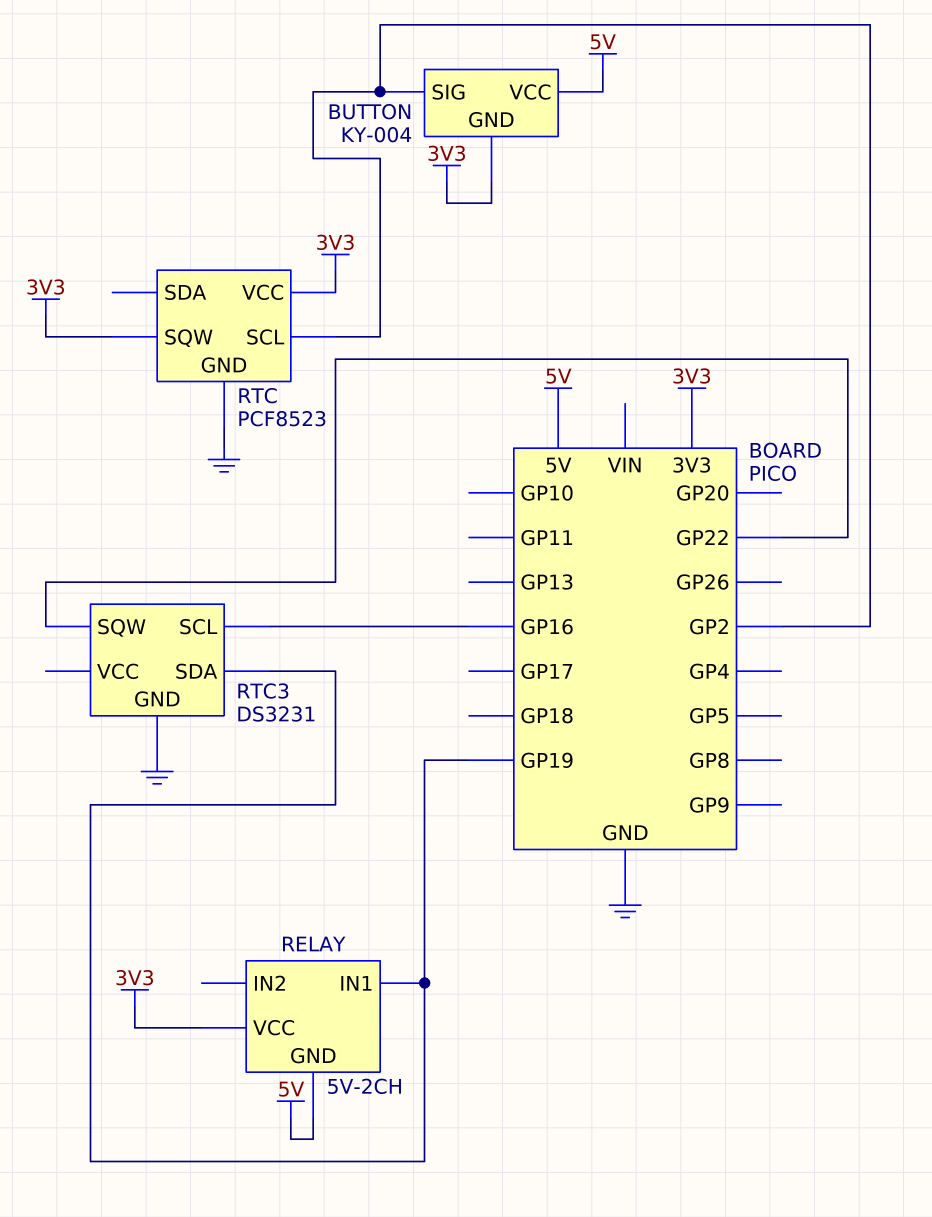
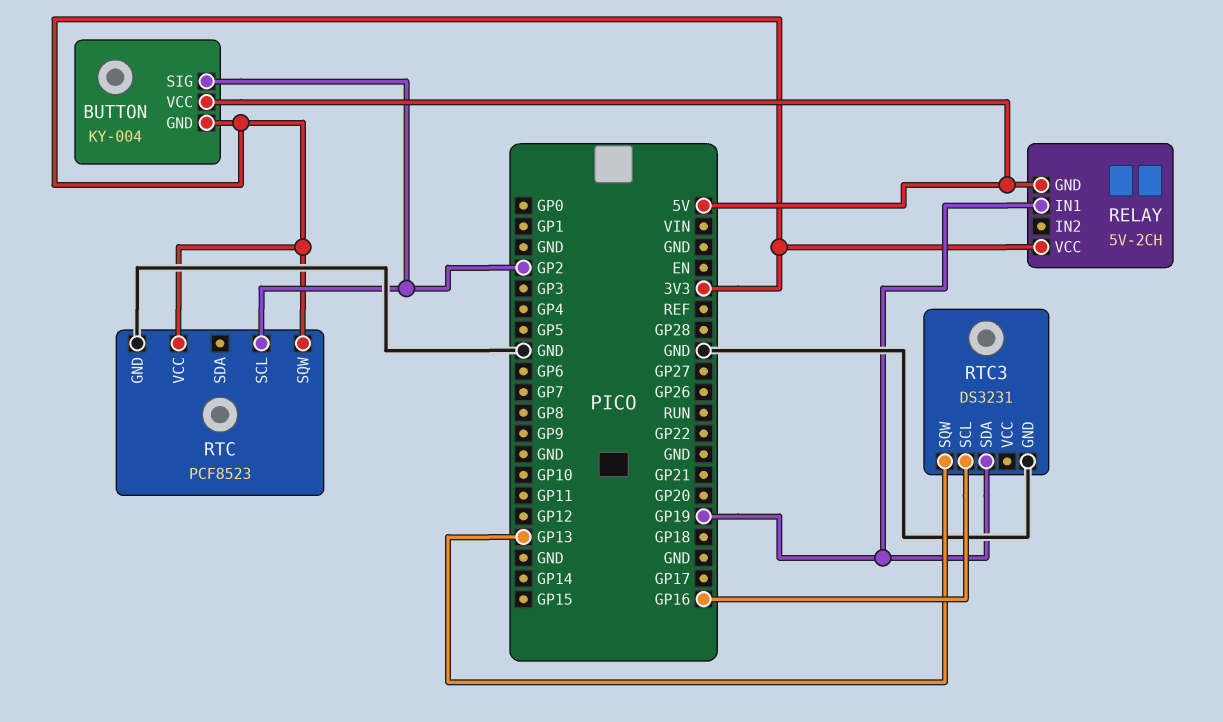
RTC3 pin SQW: GP22 -> GP13

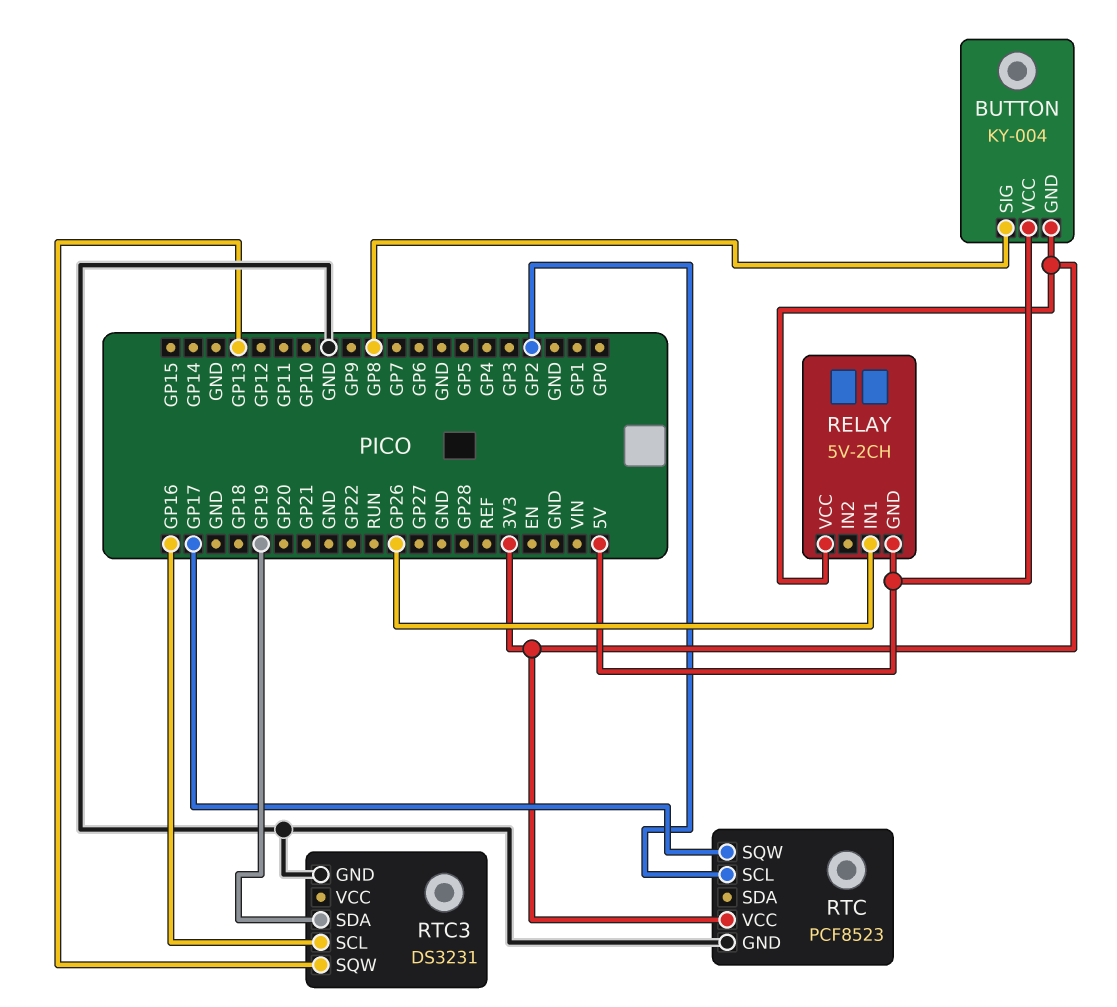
BUTTON pin SIG: GP2 -> GP8
RELAY pin IN1: GP19 -> GP26
RTC pin SQW: 3V3 -> GP17

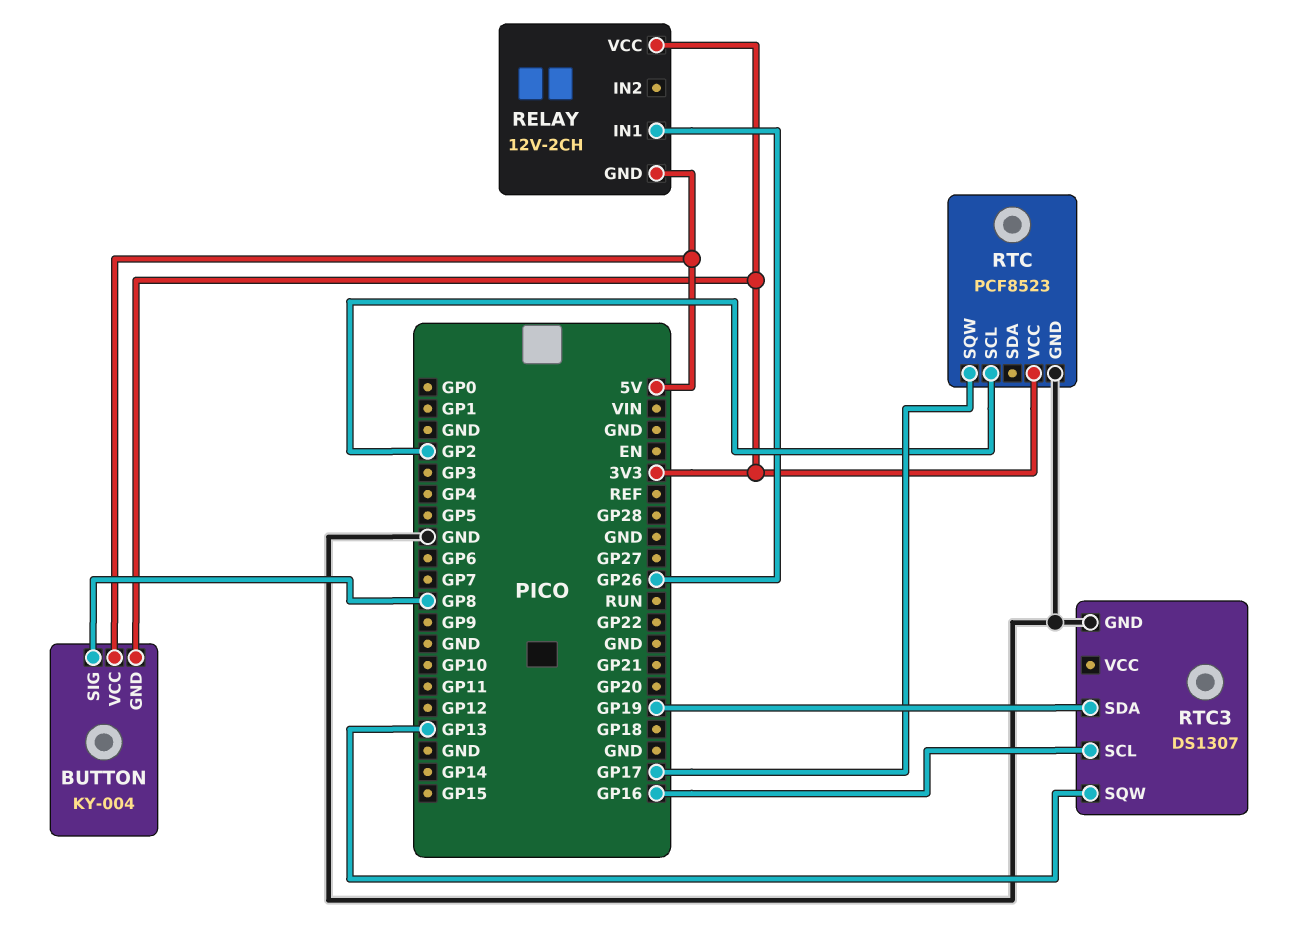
RELAY: 5V-2CH -> 12V-2CH
RTC3: DS3231 -> DS1307

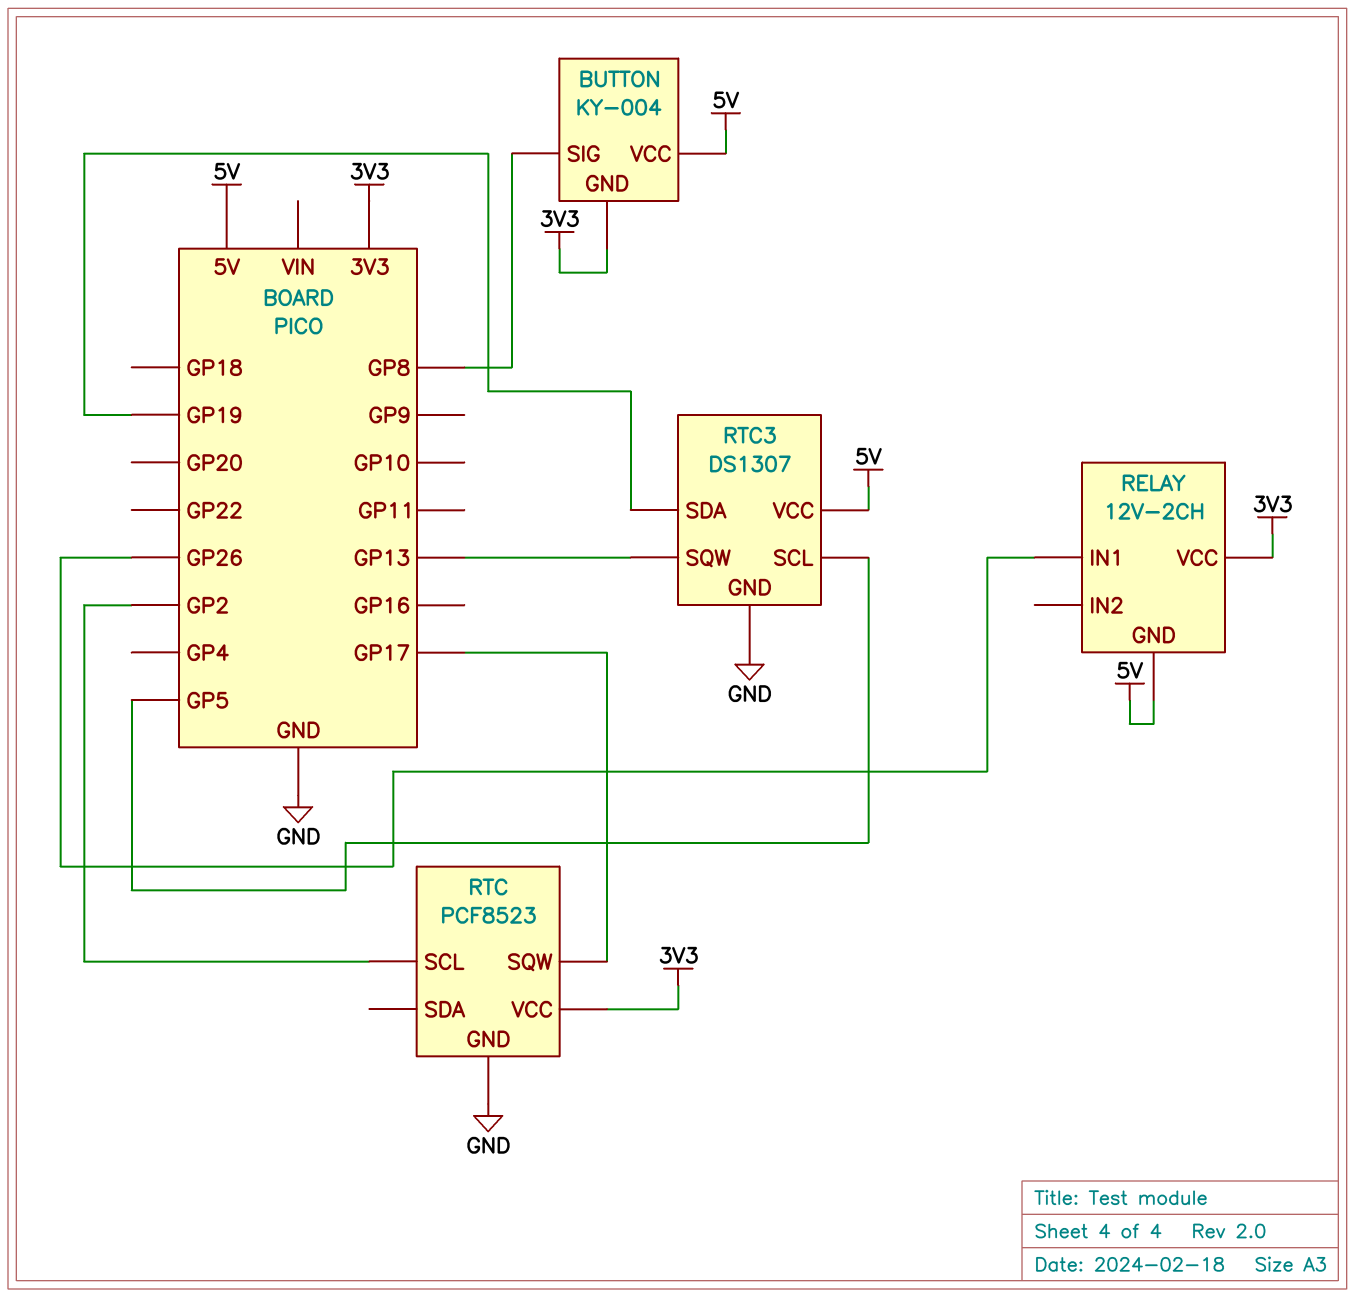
RTC3 pin SCL: GP16 -> GP5
RTC3 pin VCC: none -> 5V

